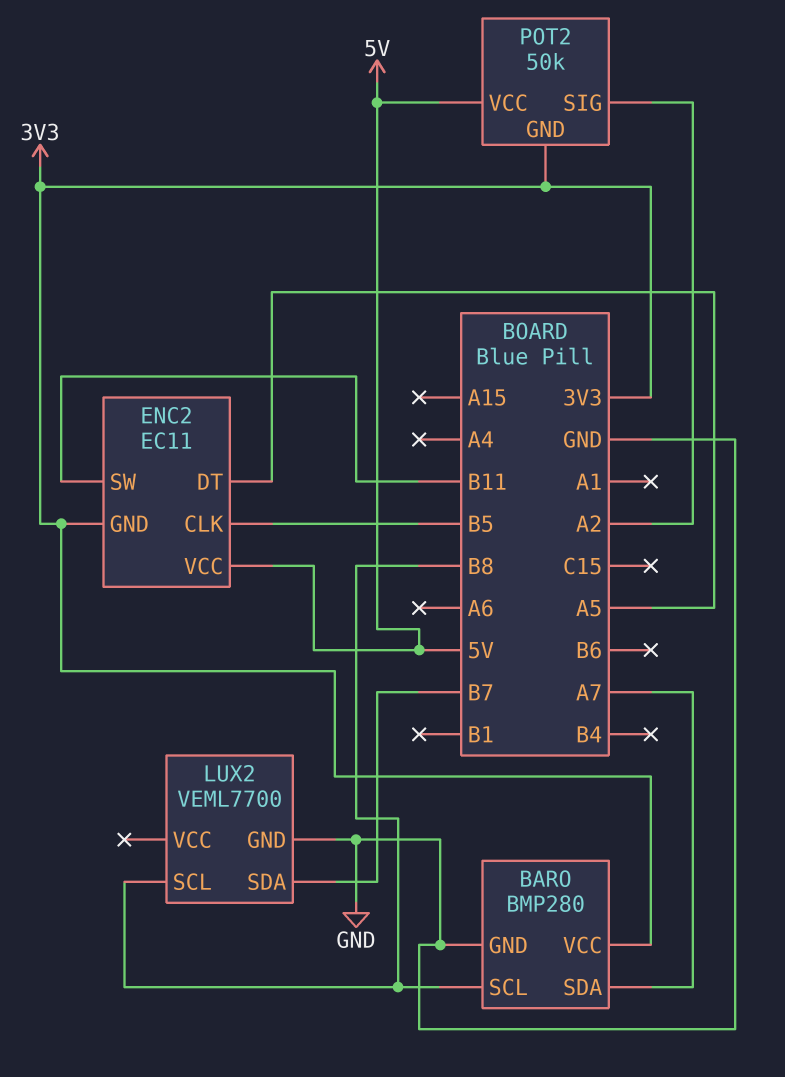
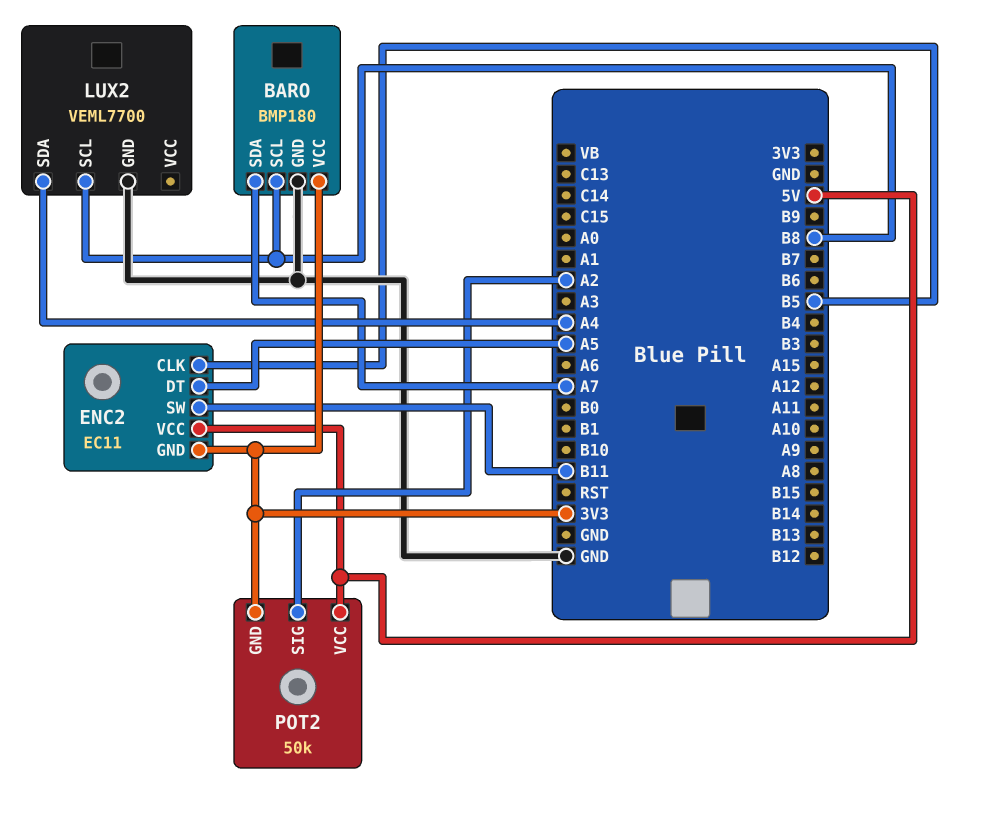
BARO: BMP280 -> BMP180
LUX2 pin SDA: B7 -> A4

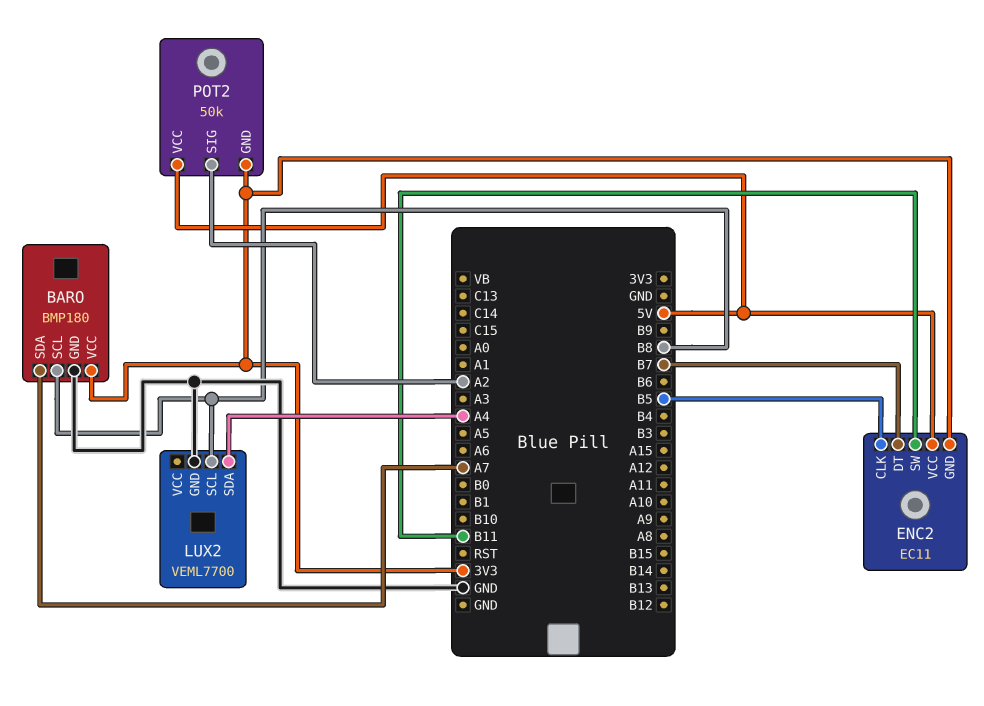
ENC2 pin DT: A5 -> B7

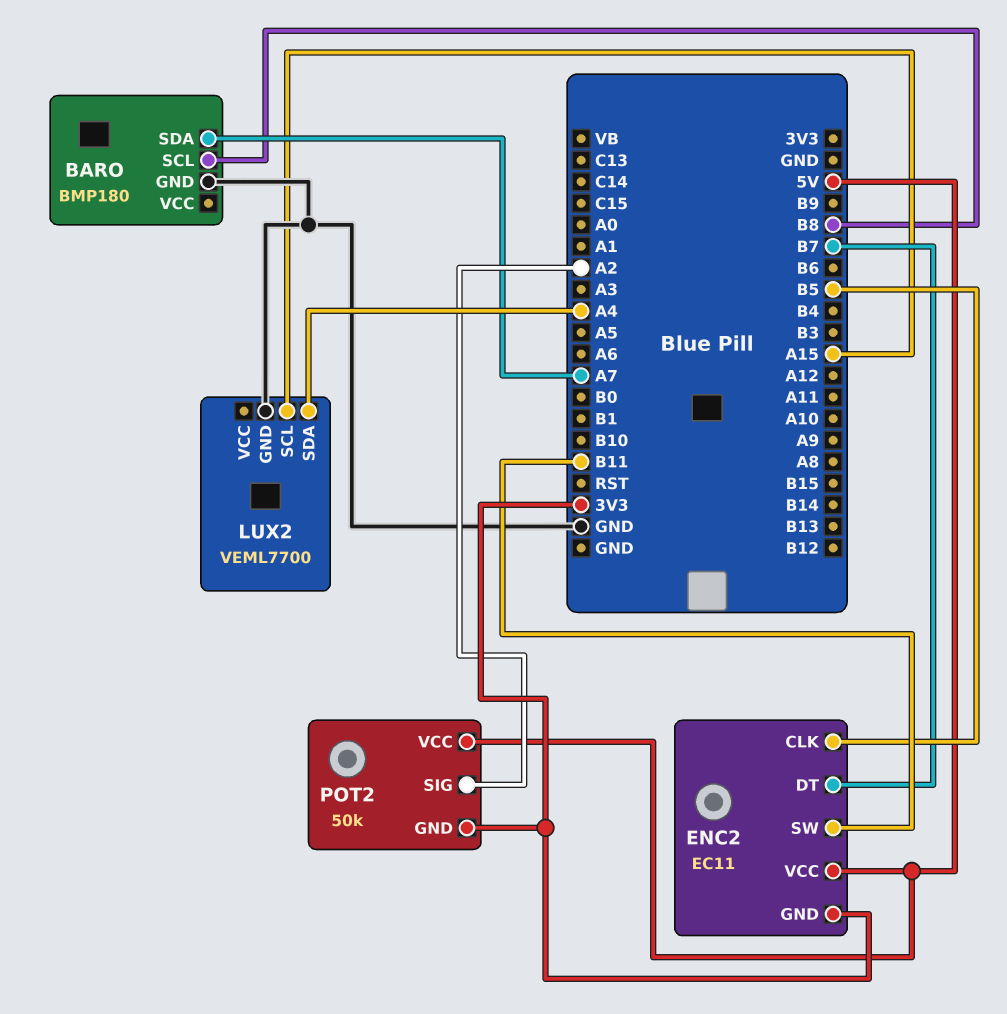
BARO pin VCC: 3V3 -> none
LUX2 pin SCL: B8 -> A15

